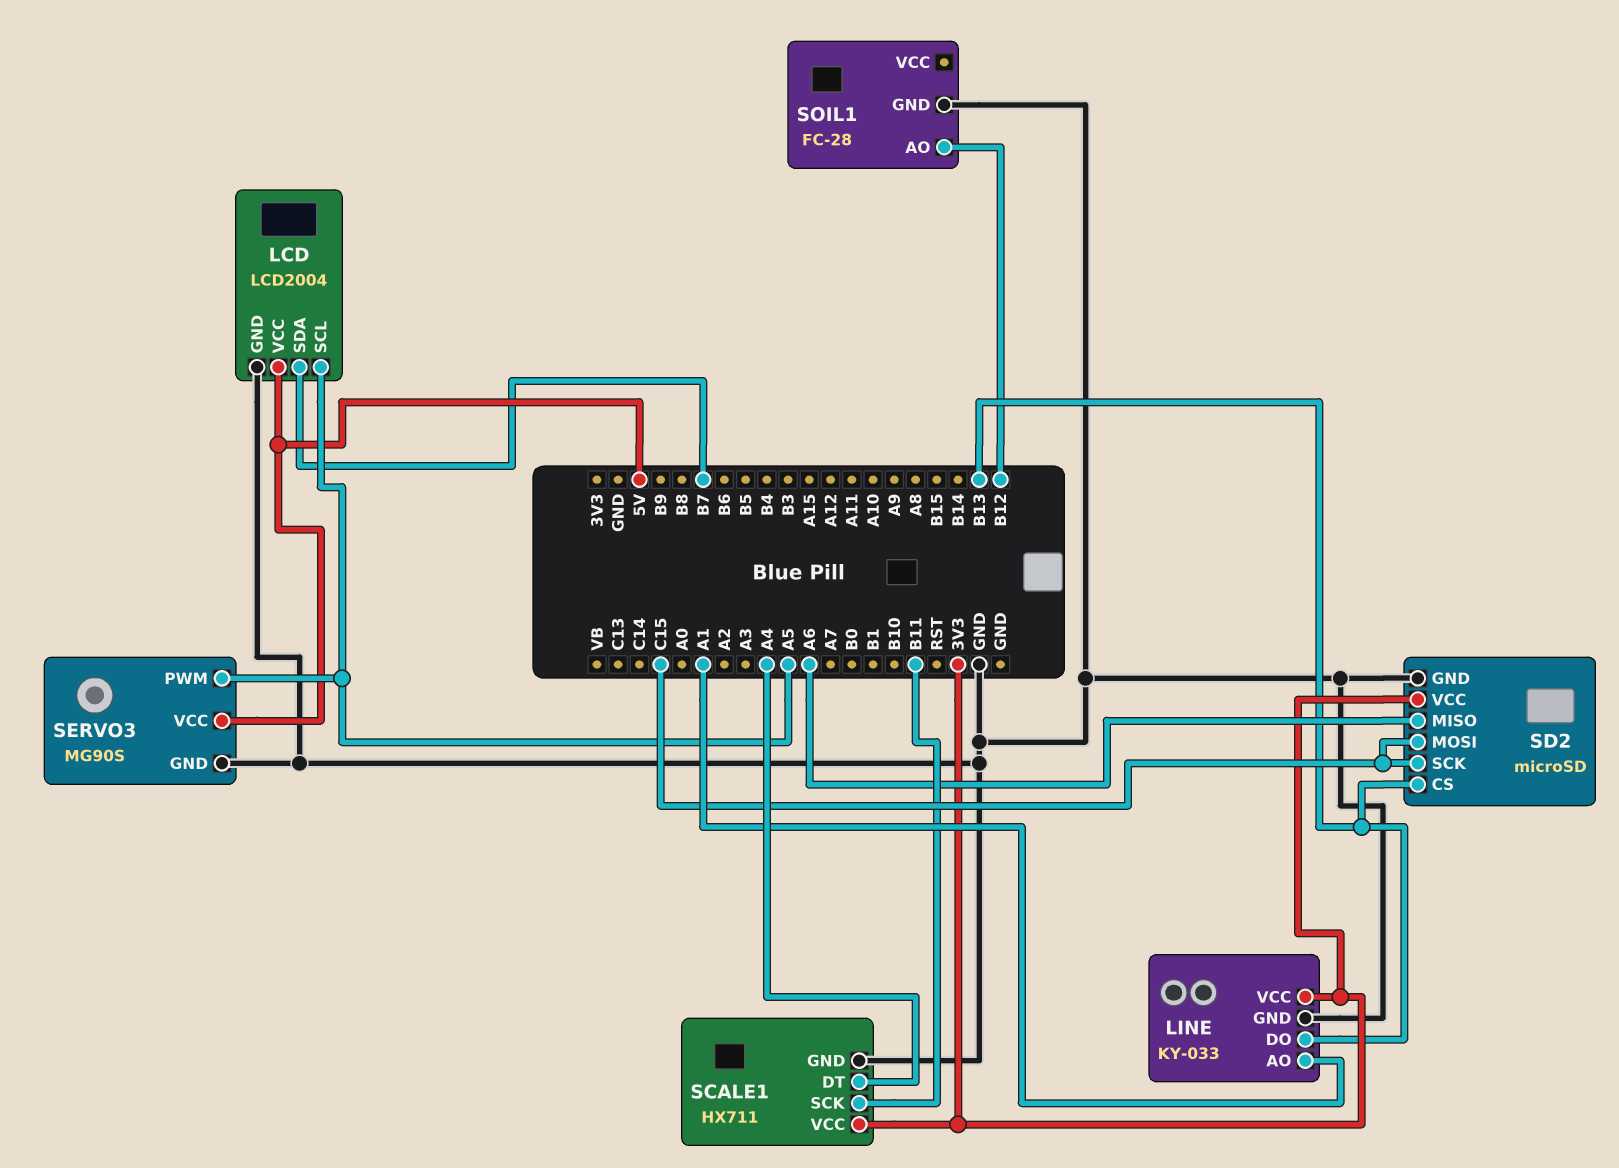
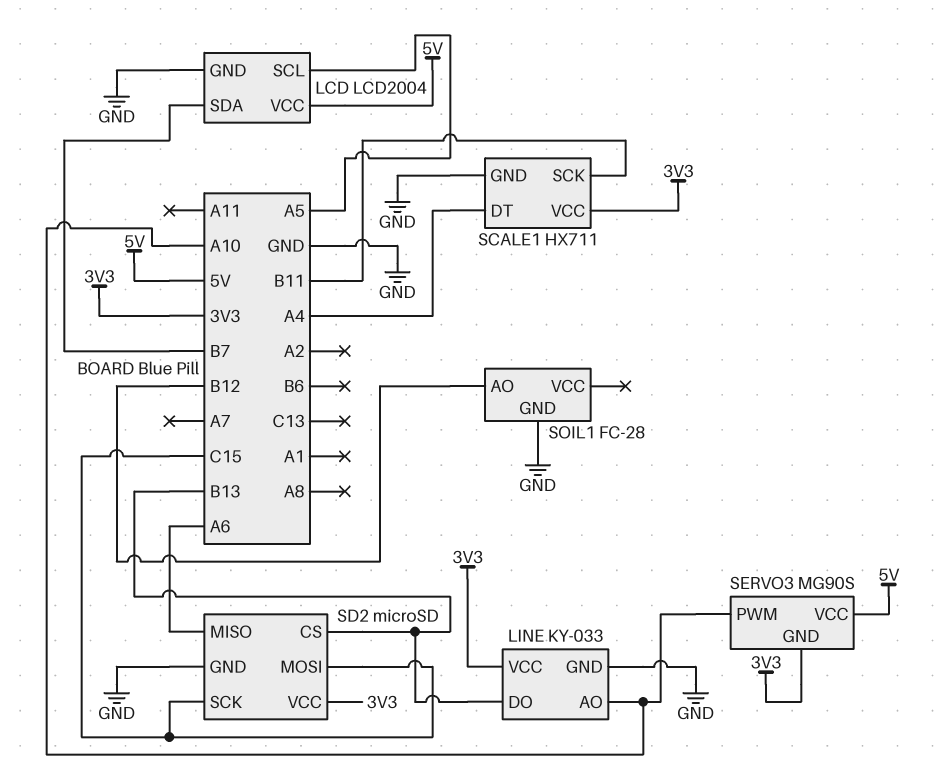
LINE pin AO: A1 -> A10
SERVO3 pin GND: GND -> 3V3
SERVO3 pin PWM: A5 -> A10

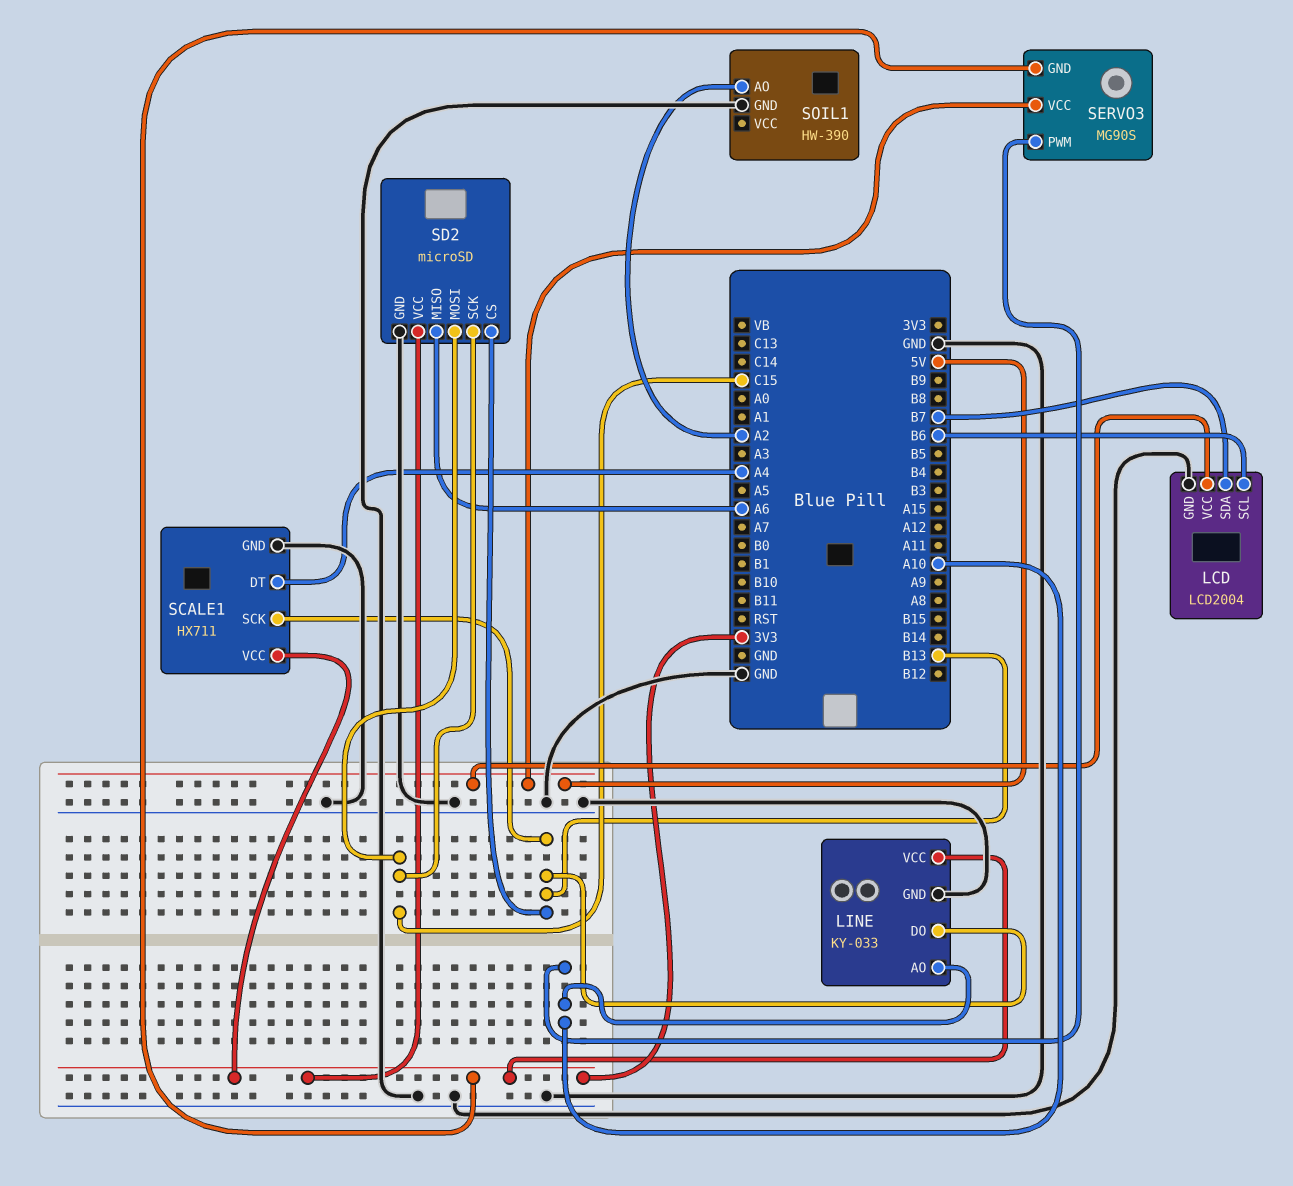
LCD pin SCL: A5 -> B6
SCALE1 pin SCK: B11 -> B13
SOIL1: FC-28 -> HW-390
SOIL1 pin AO: B12 -> A2

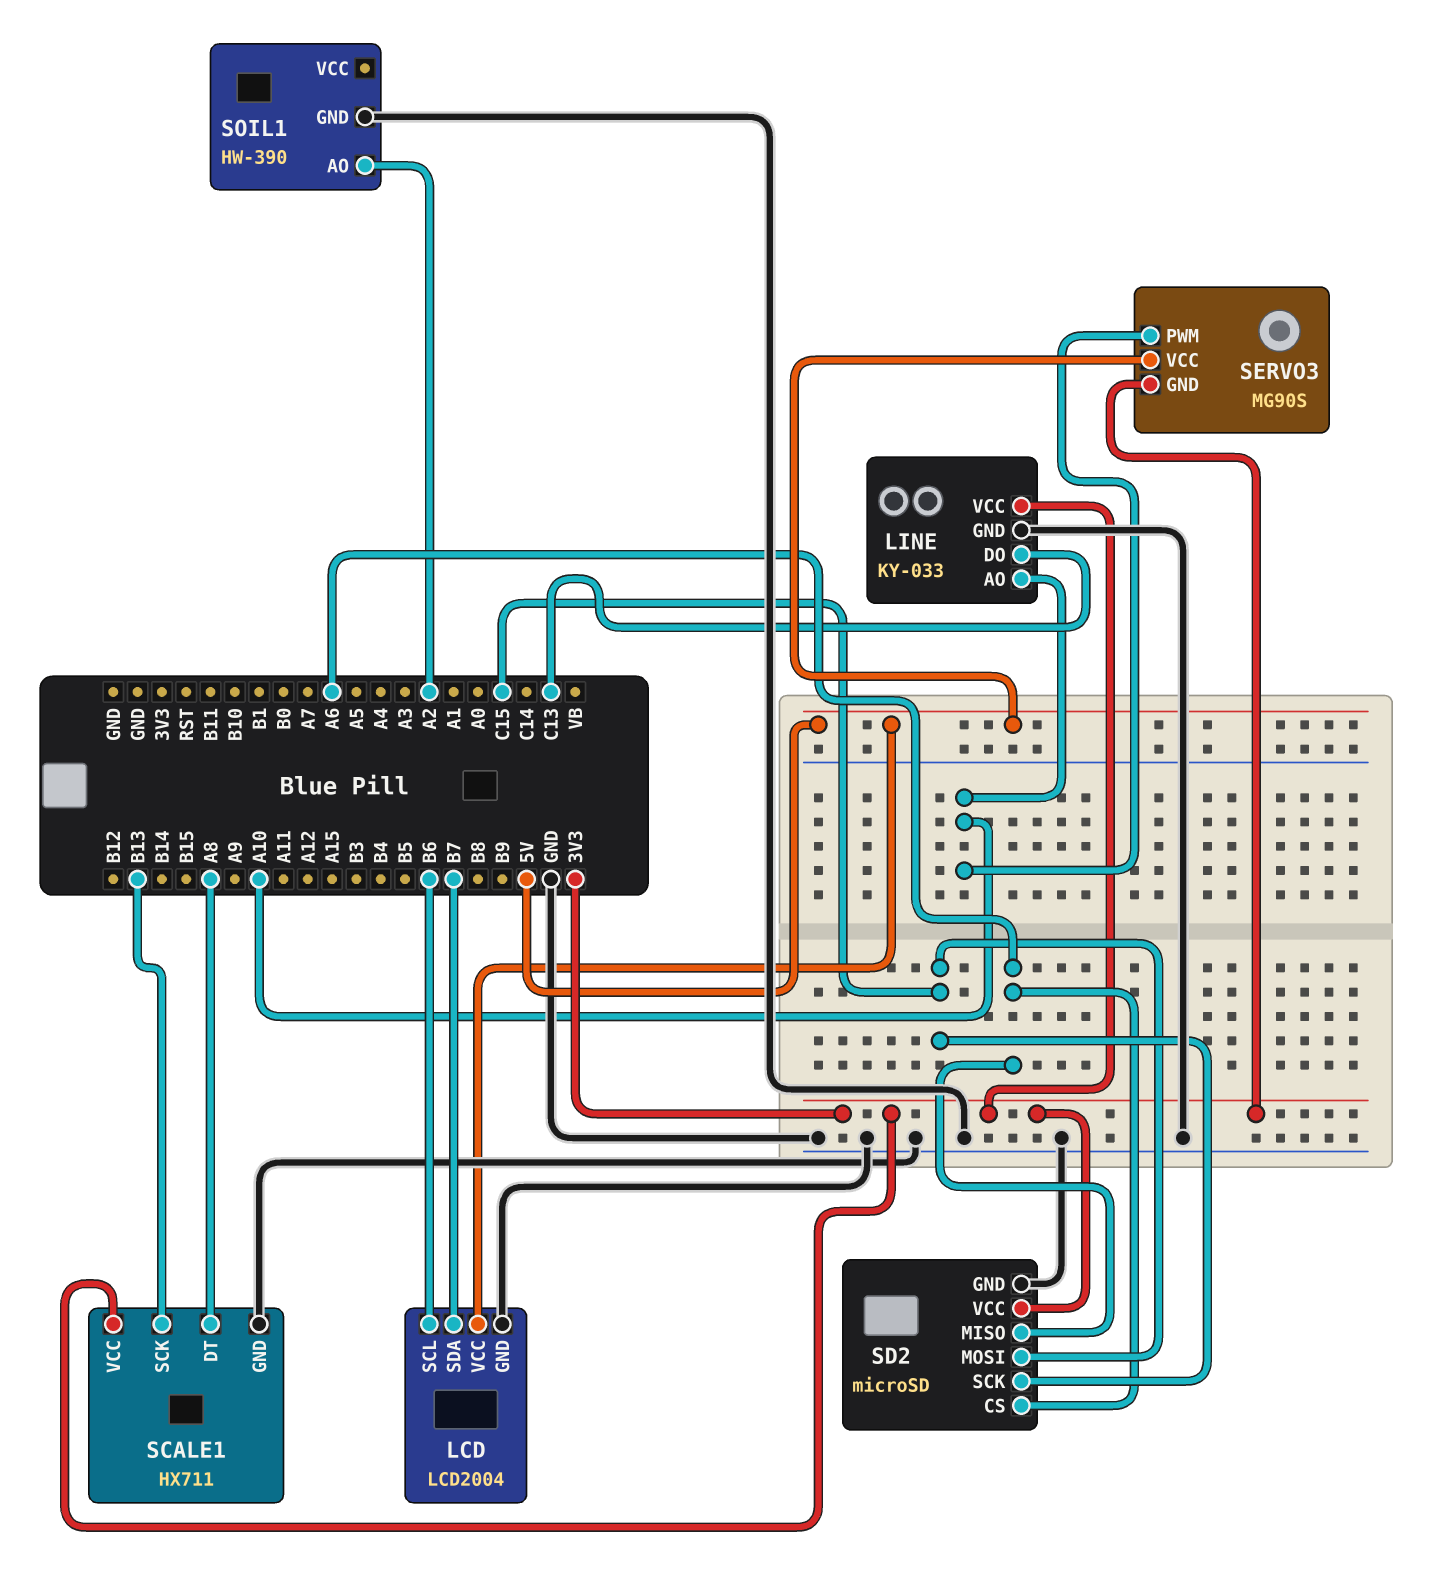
LINE pin DO: B13 -> C13
SCALE1 pin DT: A4 -> A8
SD2 pin CS: B13 -> A6

